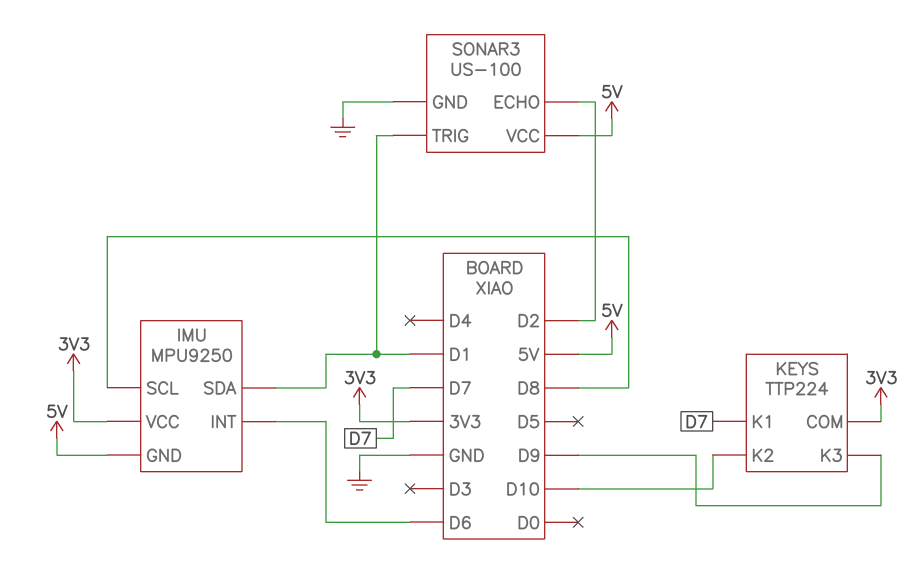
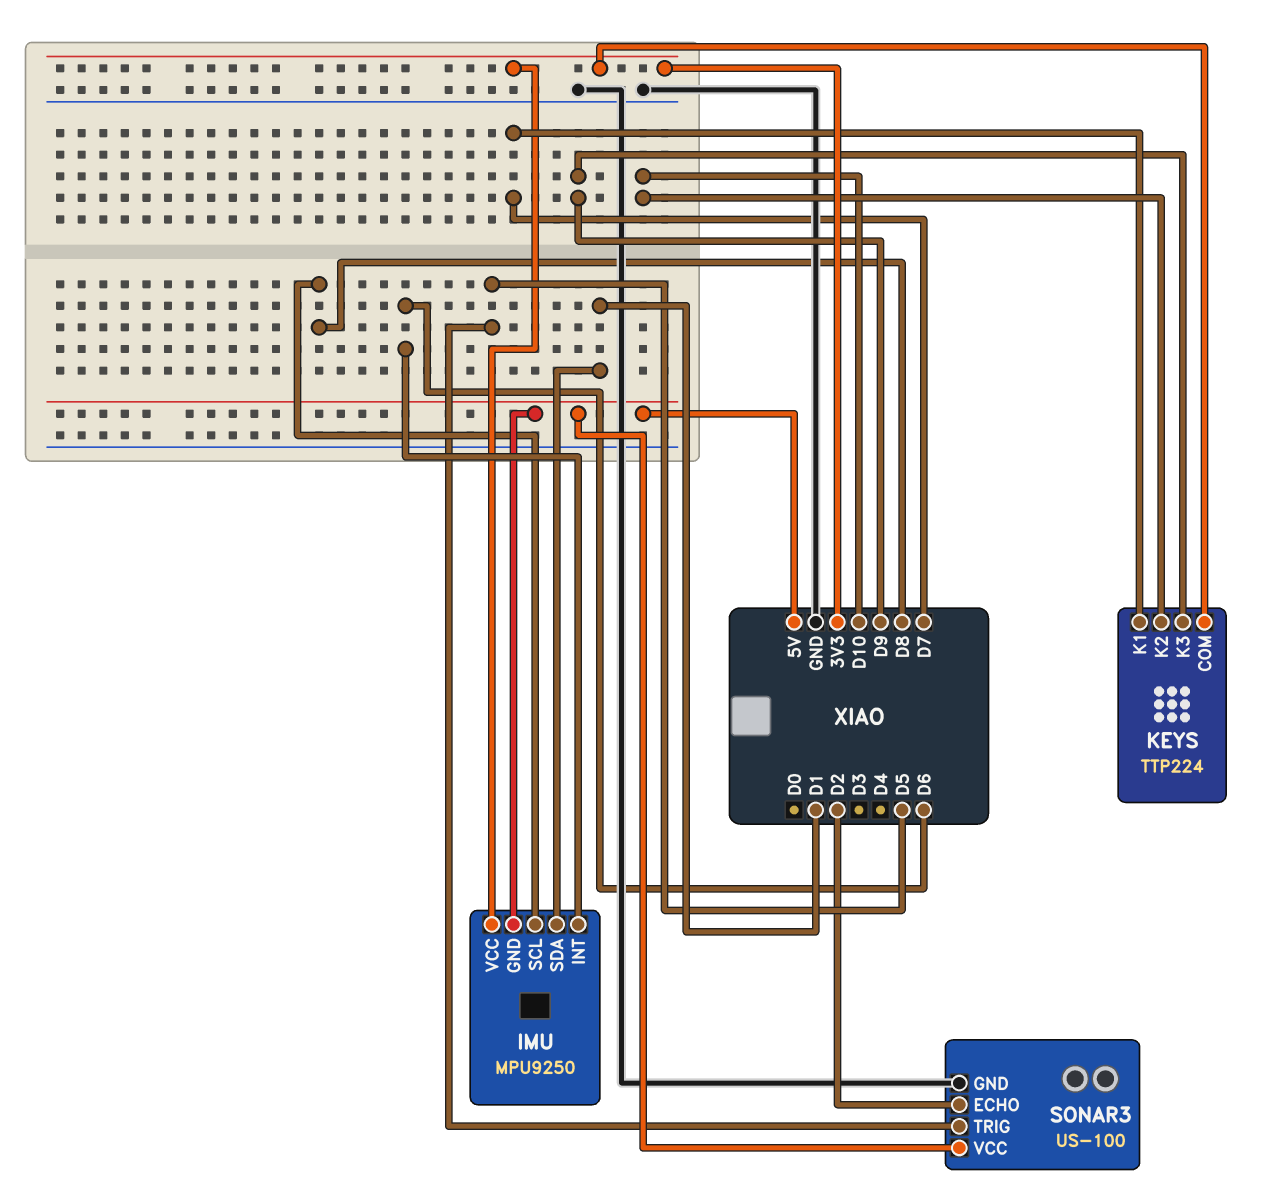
SONAR3 pin TRIG: D1 -> D5

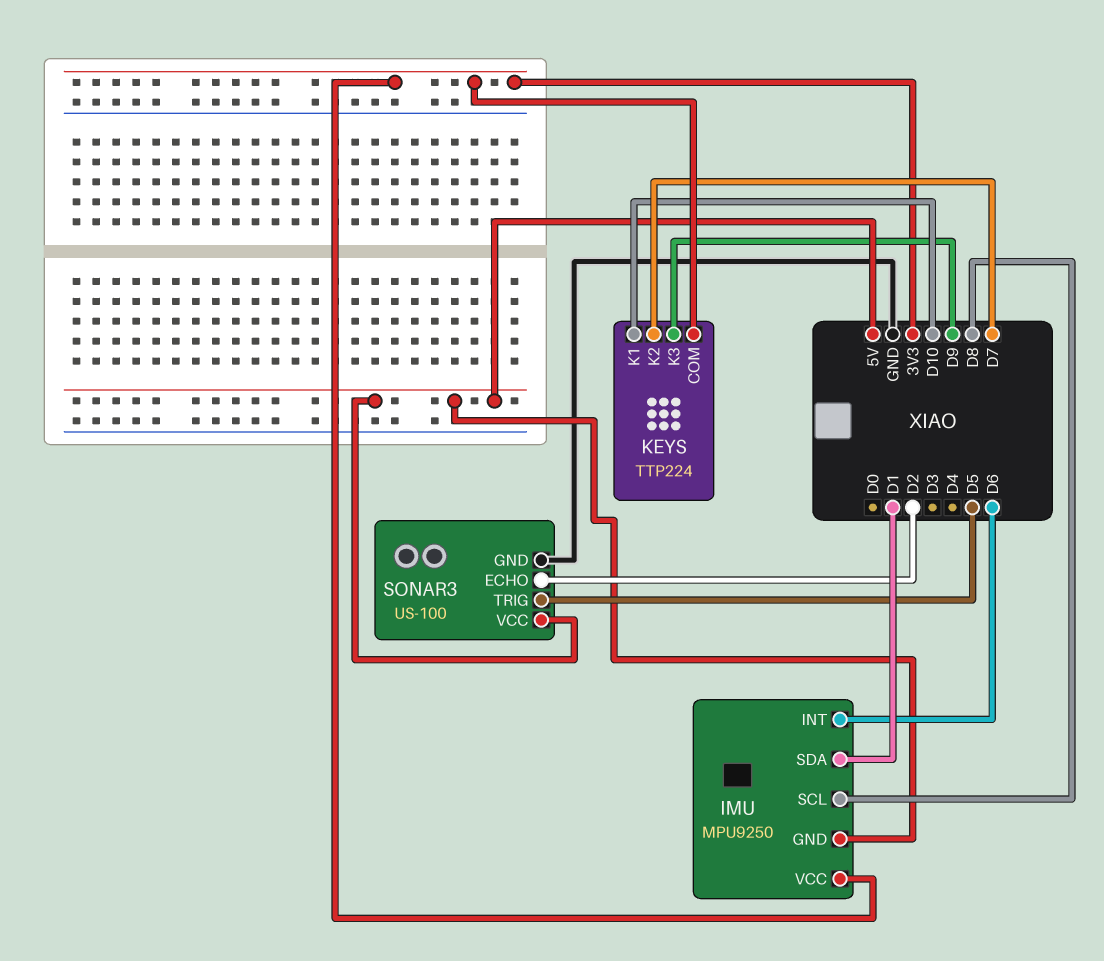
KEYS pin K1: D7 -> D10
KEYS pin K2: D10 -> D7

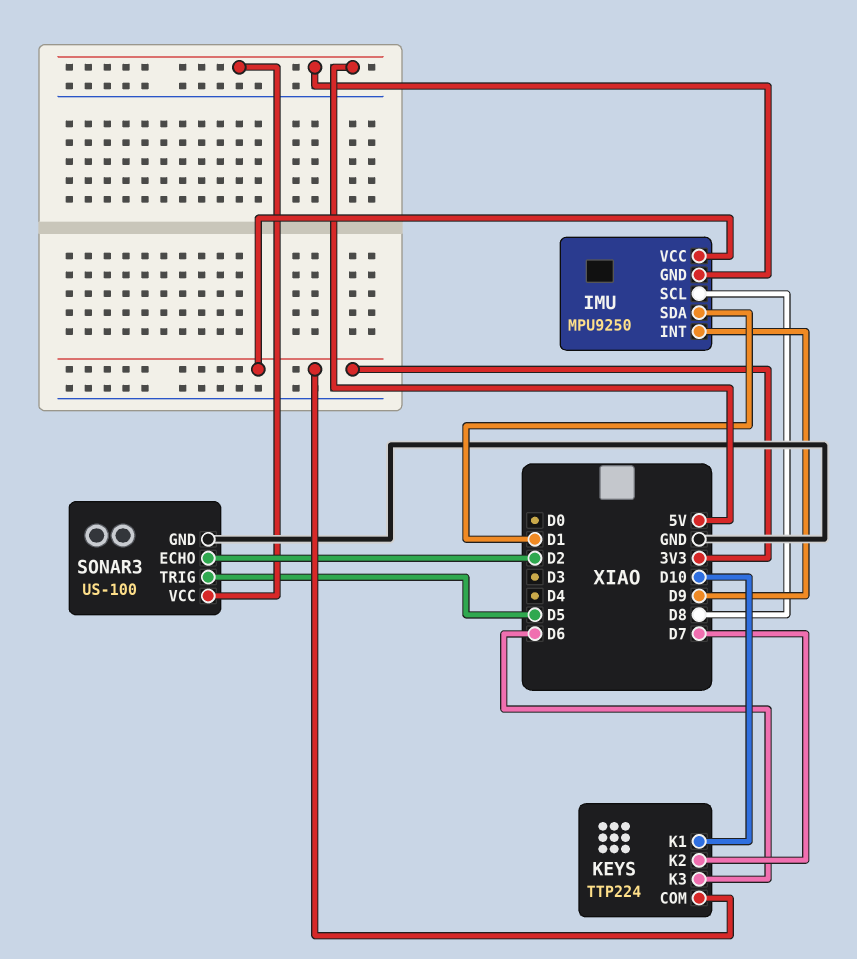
IMU pin INT: D6 -> D9
KEYS pin K3: D9 -> D6

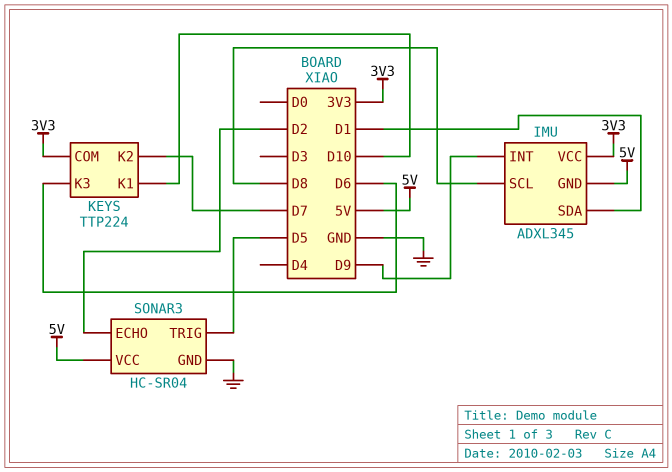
IMU: MPU9250 -> ADXL345
SONAR3: US-100 -> HC-SR04

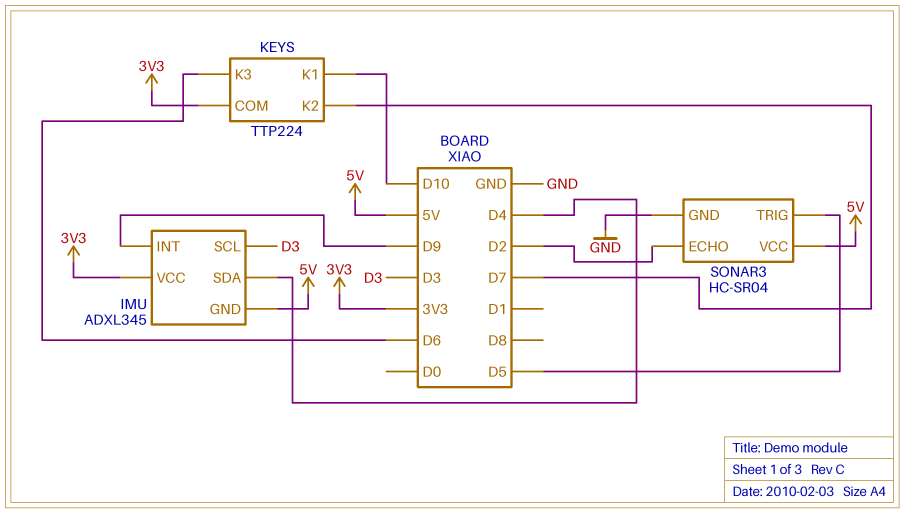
IMU pin SCL: D8 -> D3
IMU pin SDA: D1 -> D4

